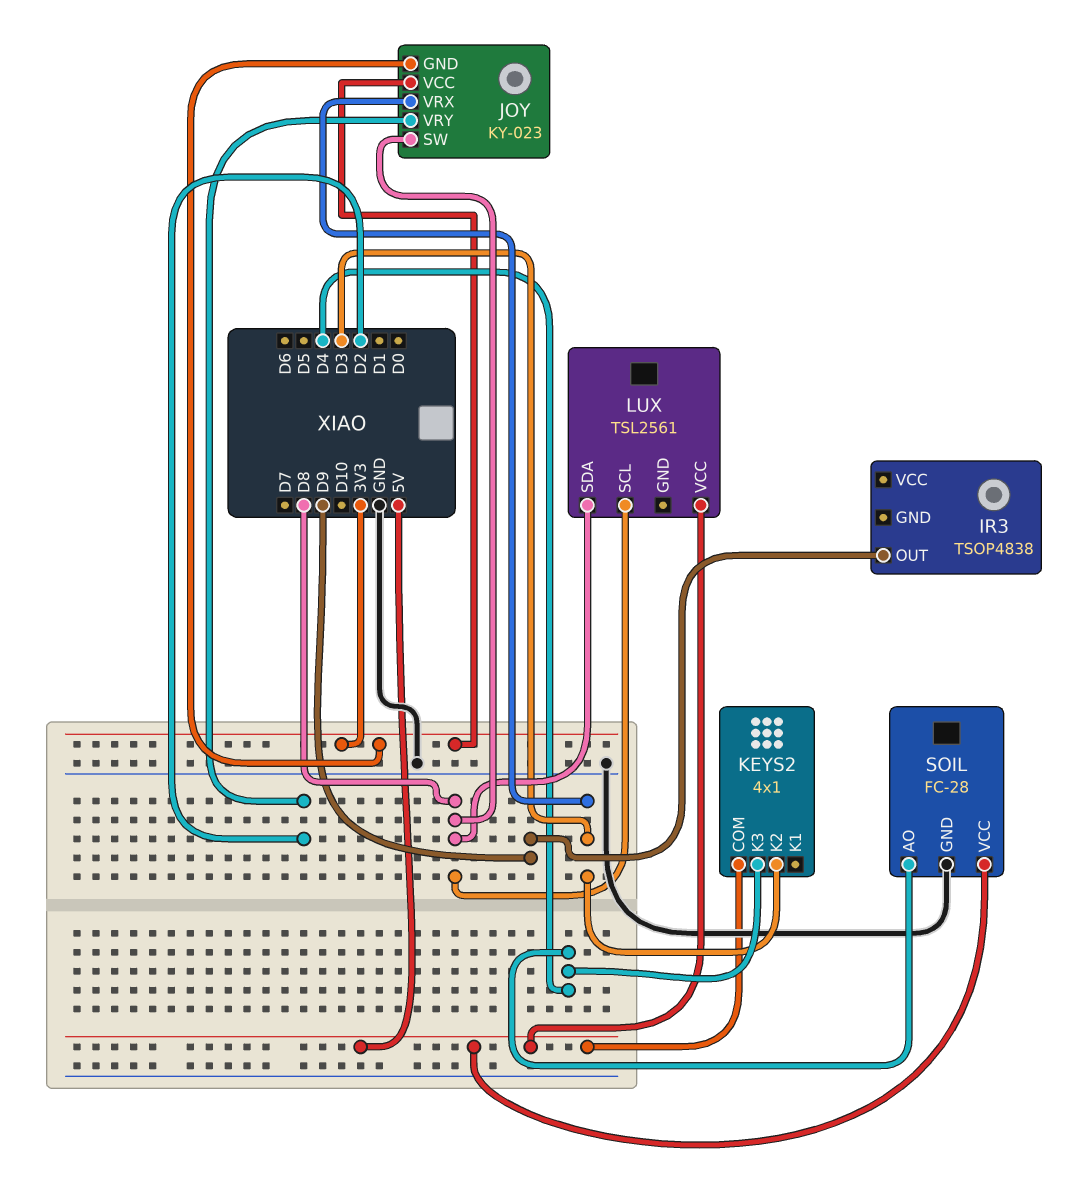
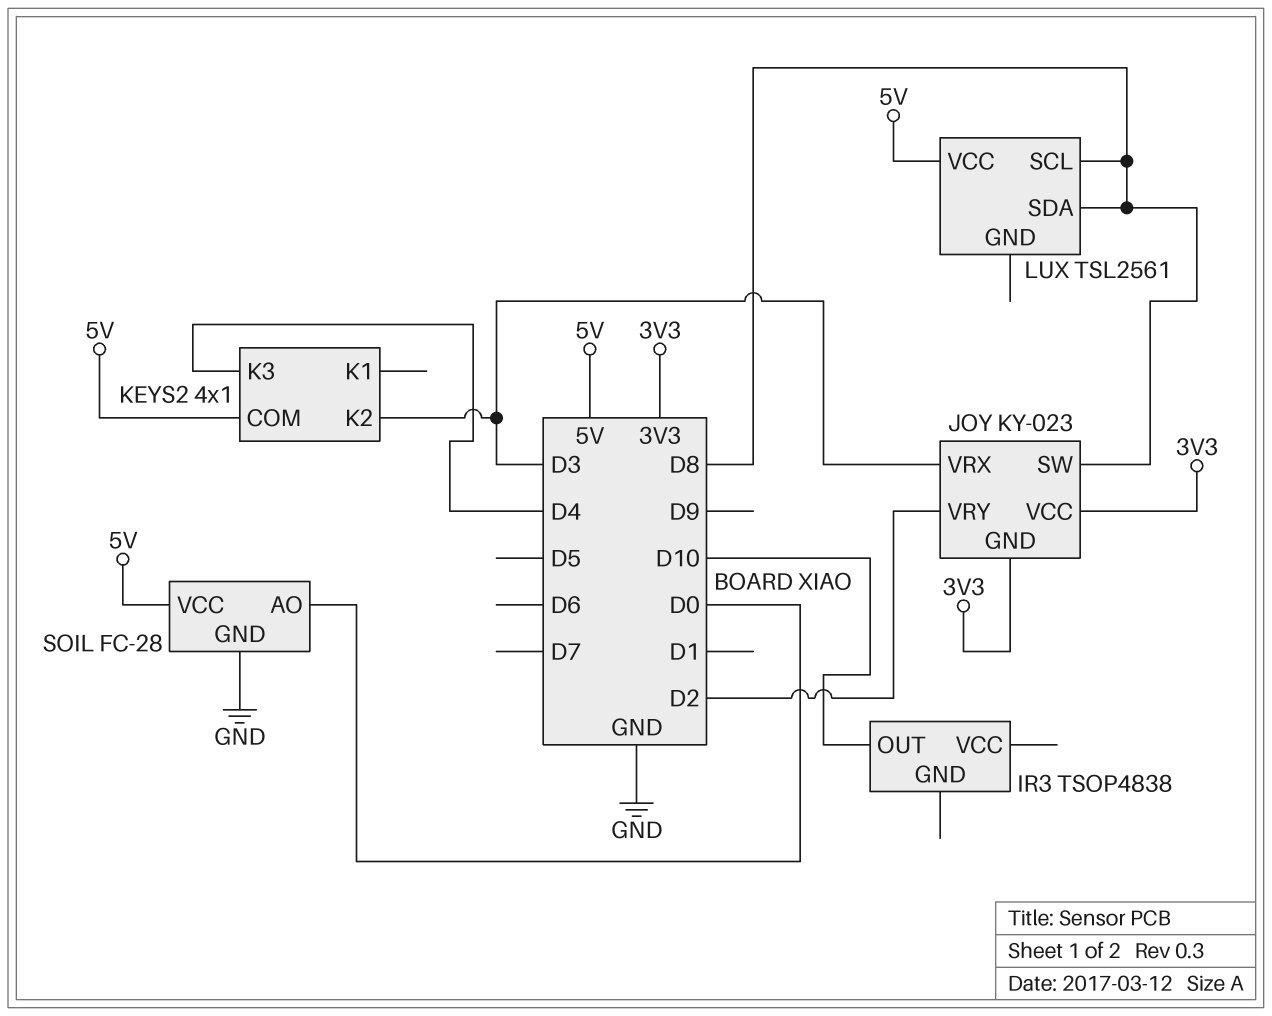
IR3 pin OUT: D9 -> D10
SOIL pin AO: D4 -> D0

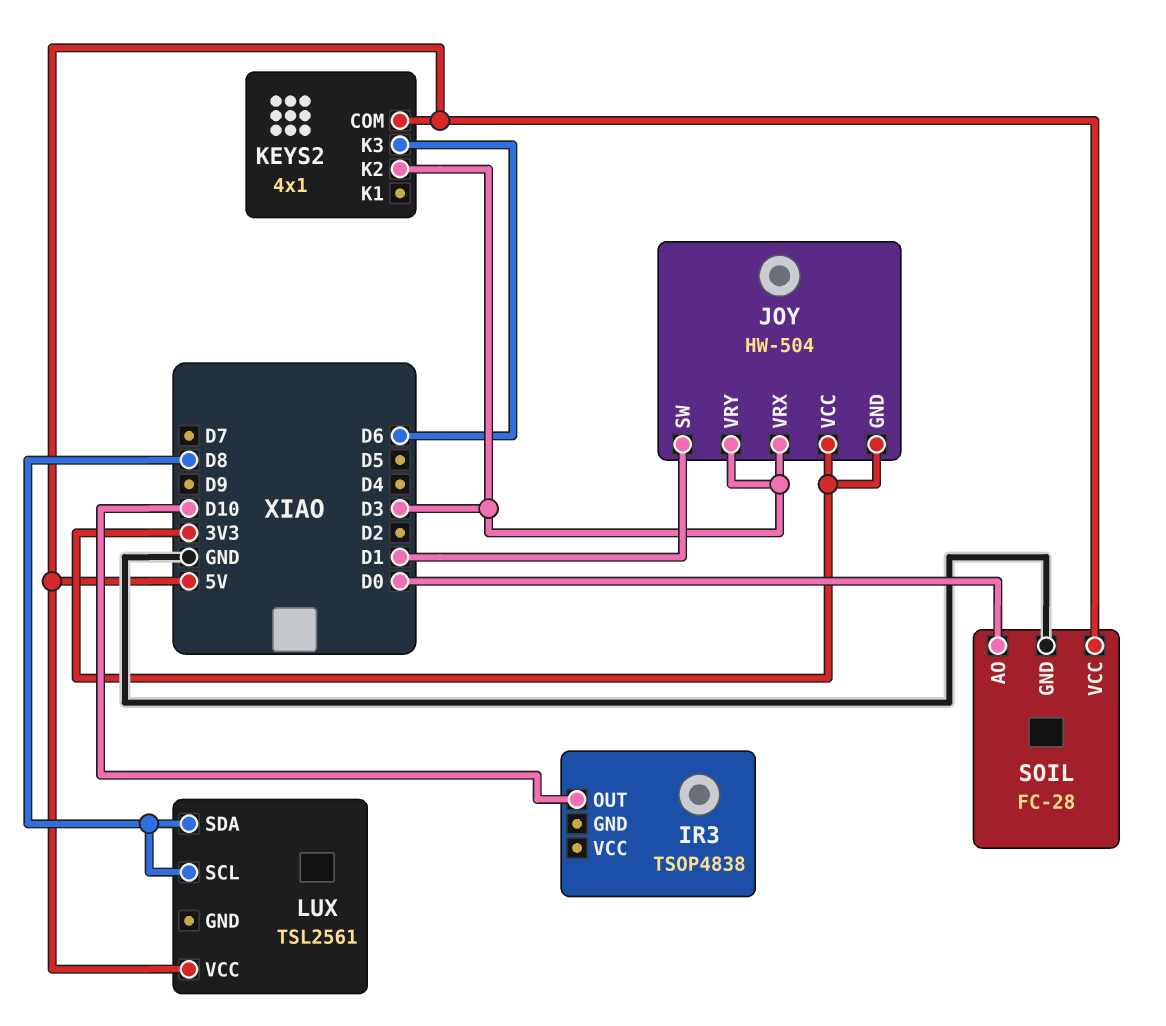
JOY: KY-023 -> HW-504
JOY pin SW: D8 -> D1
JOY pin VRY: D2 -> D3
KEYS2 pin K3: D4 -> D6

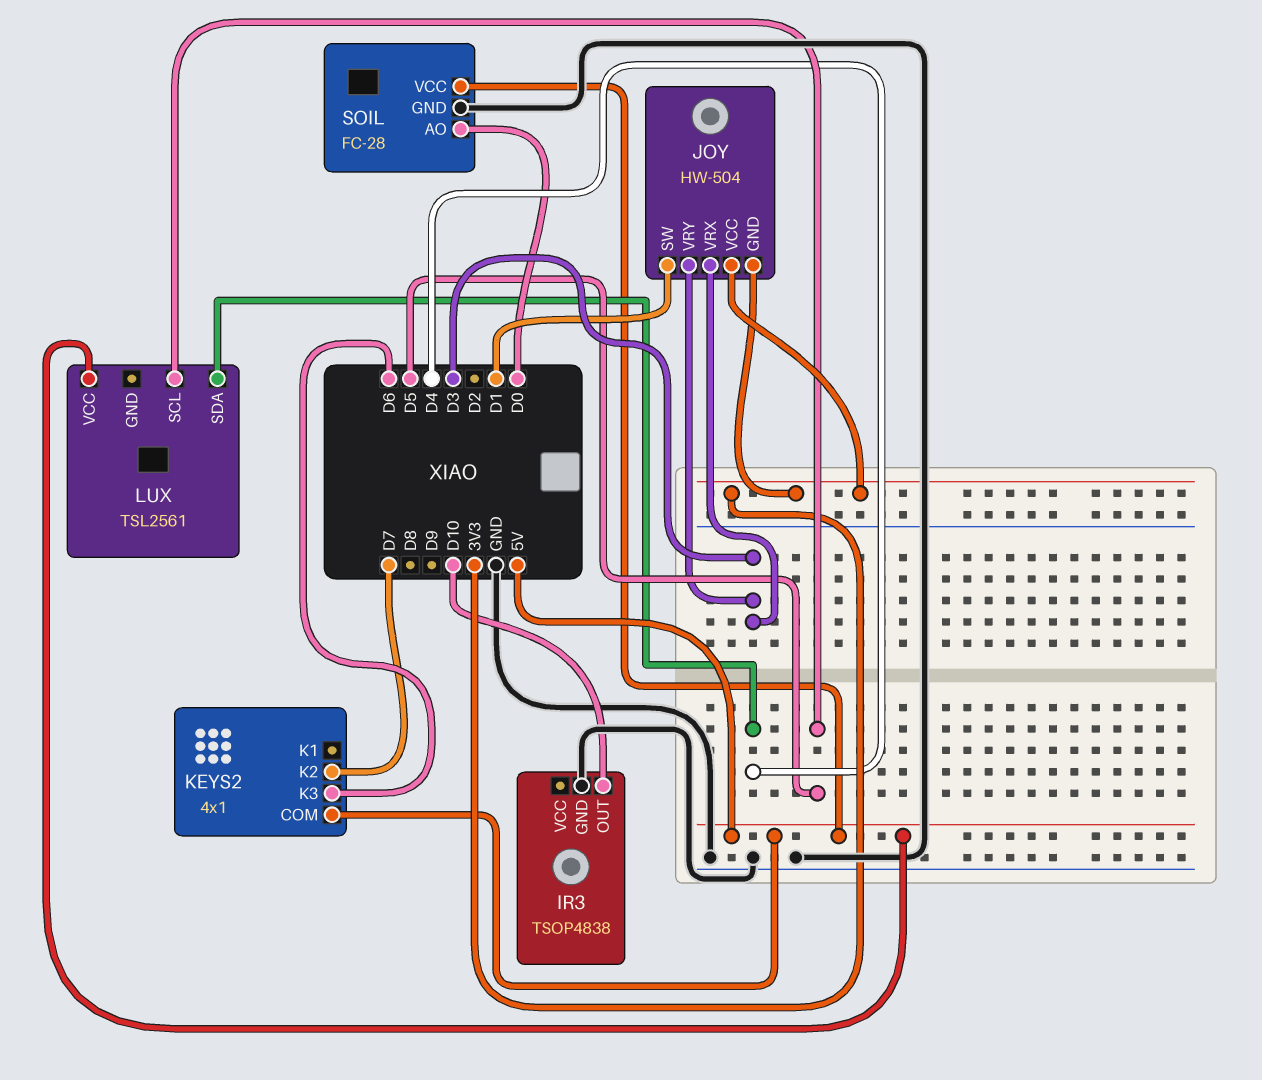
IR3 pin GND: none -> GND
KEYS2 pin K2: D3 -> D7
LUX pin SCL: D8 -> D5
LUX pin SDA: D8 -> D4

